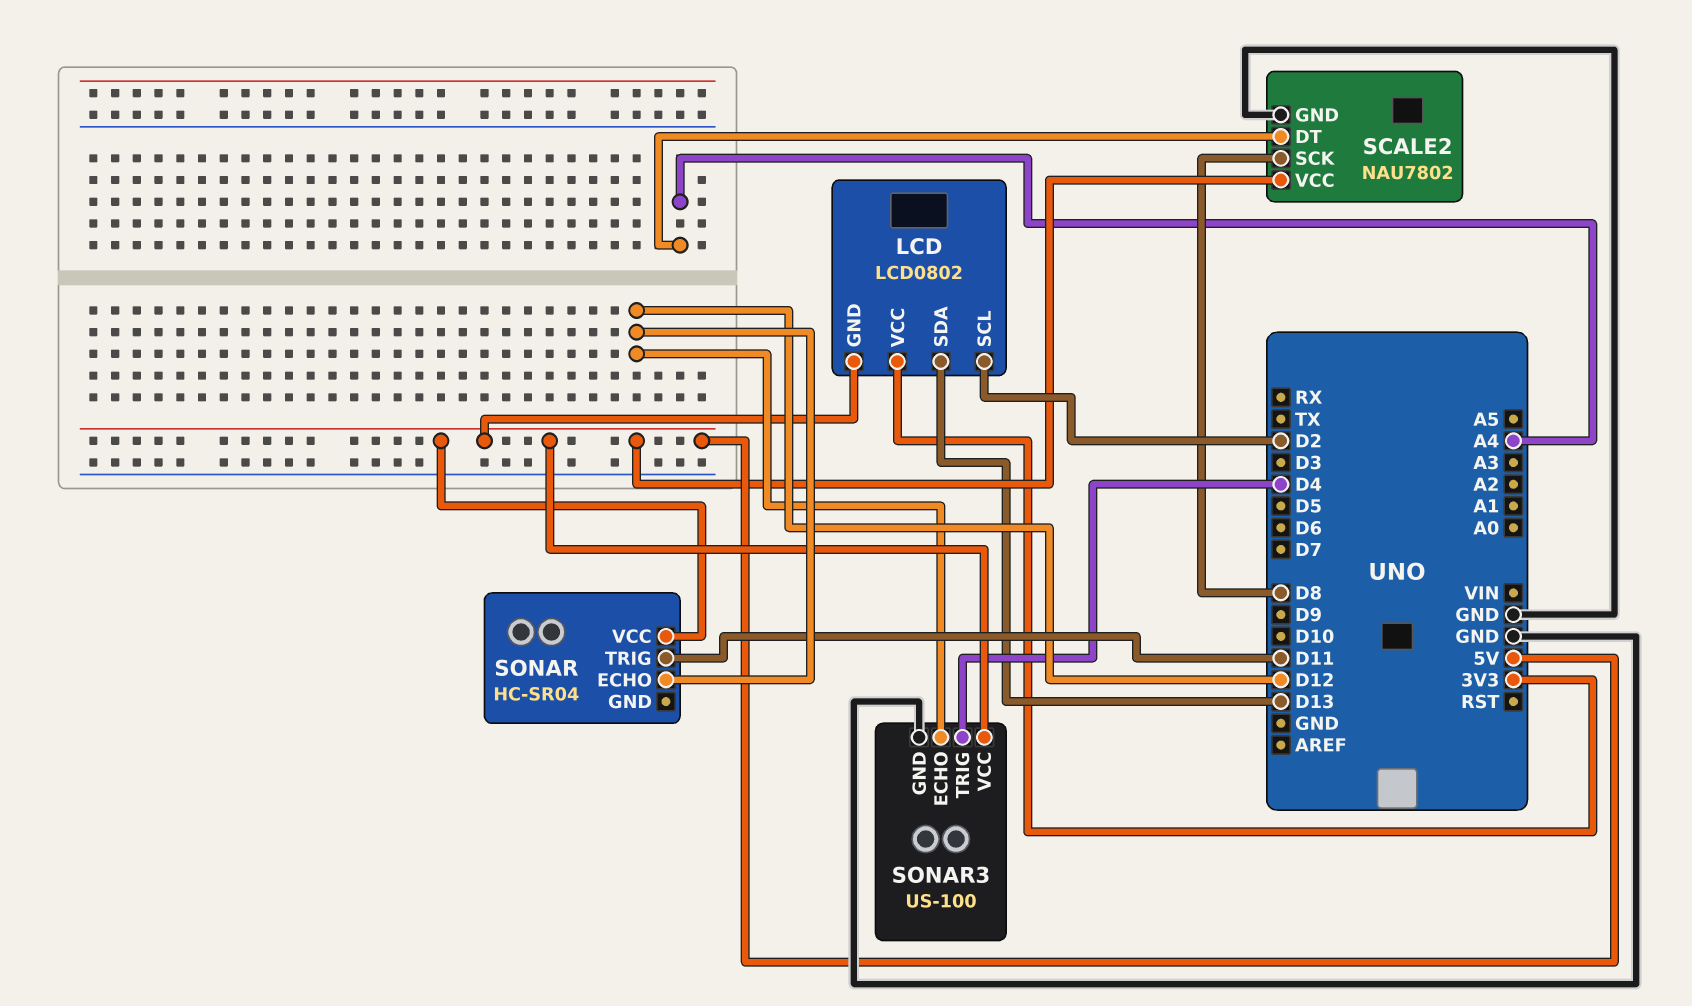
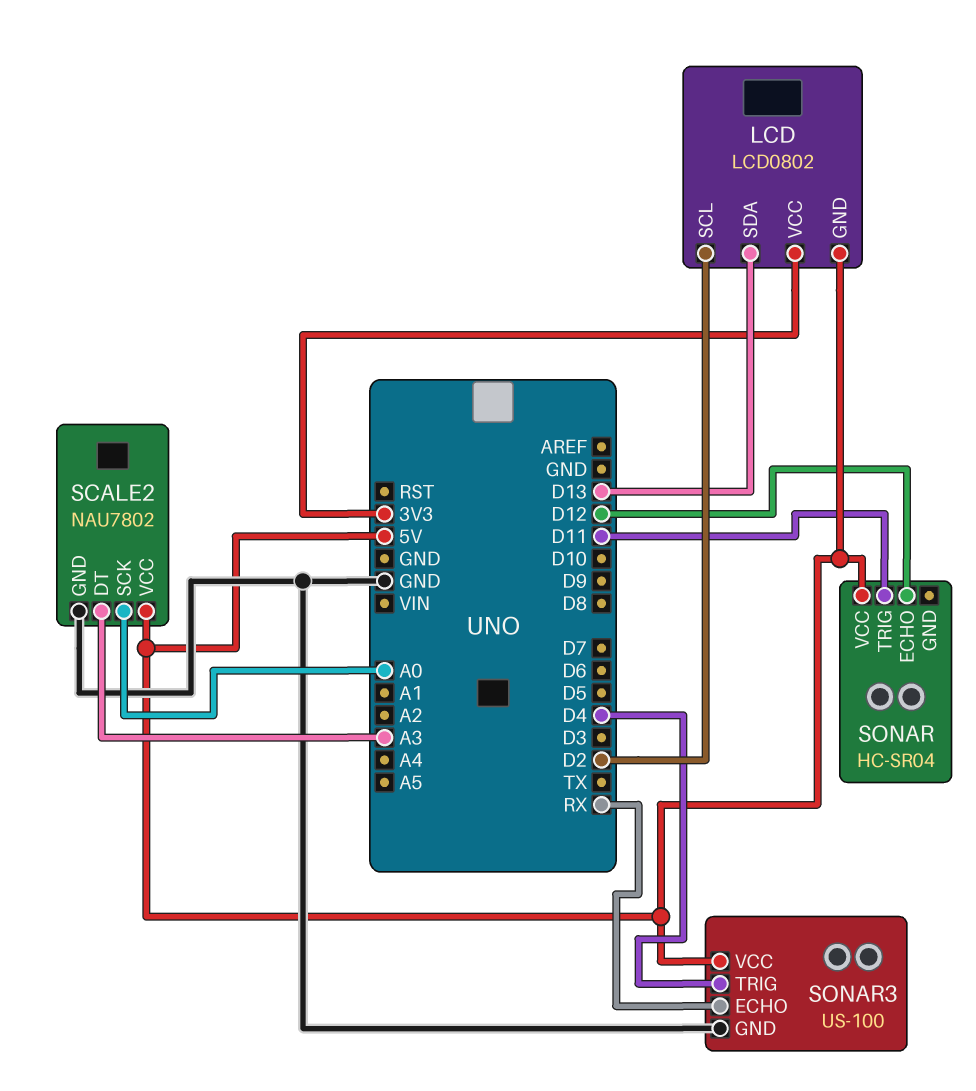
SCALE2 pin DT: A4 -> A3
SCALE2 pin SCK: D8 -> A0
SONAR3 pin ECHO: D12 -> RX

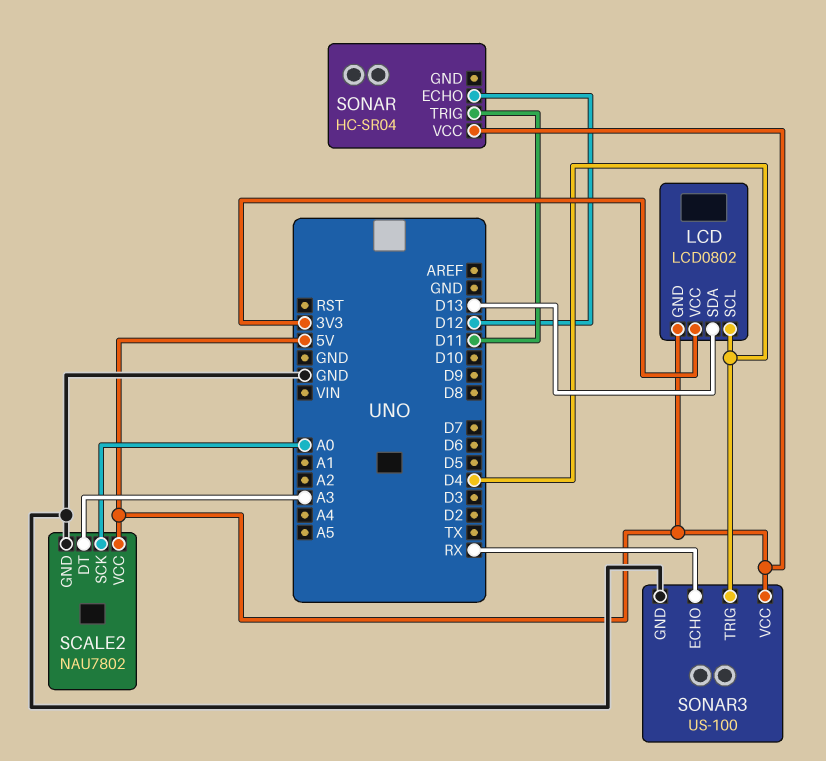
LCD pin SCL: D2 -> D4

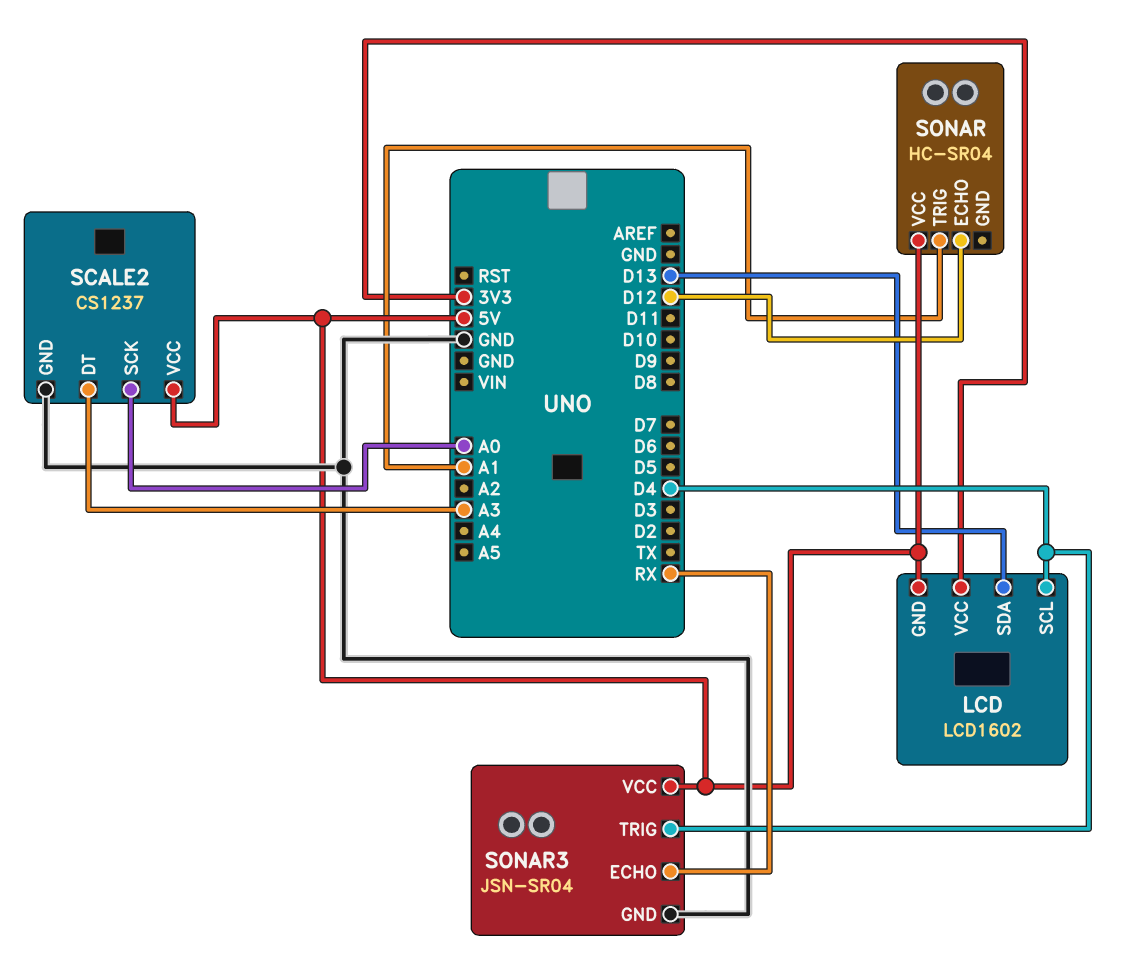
LCD: LCD0802 -> LCD1602
SCALE2: NAU7802 -> CS1237
SONAR pin TRIG: D11 -> A1
SONAR3: US-100 -> JSN-SR04

